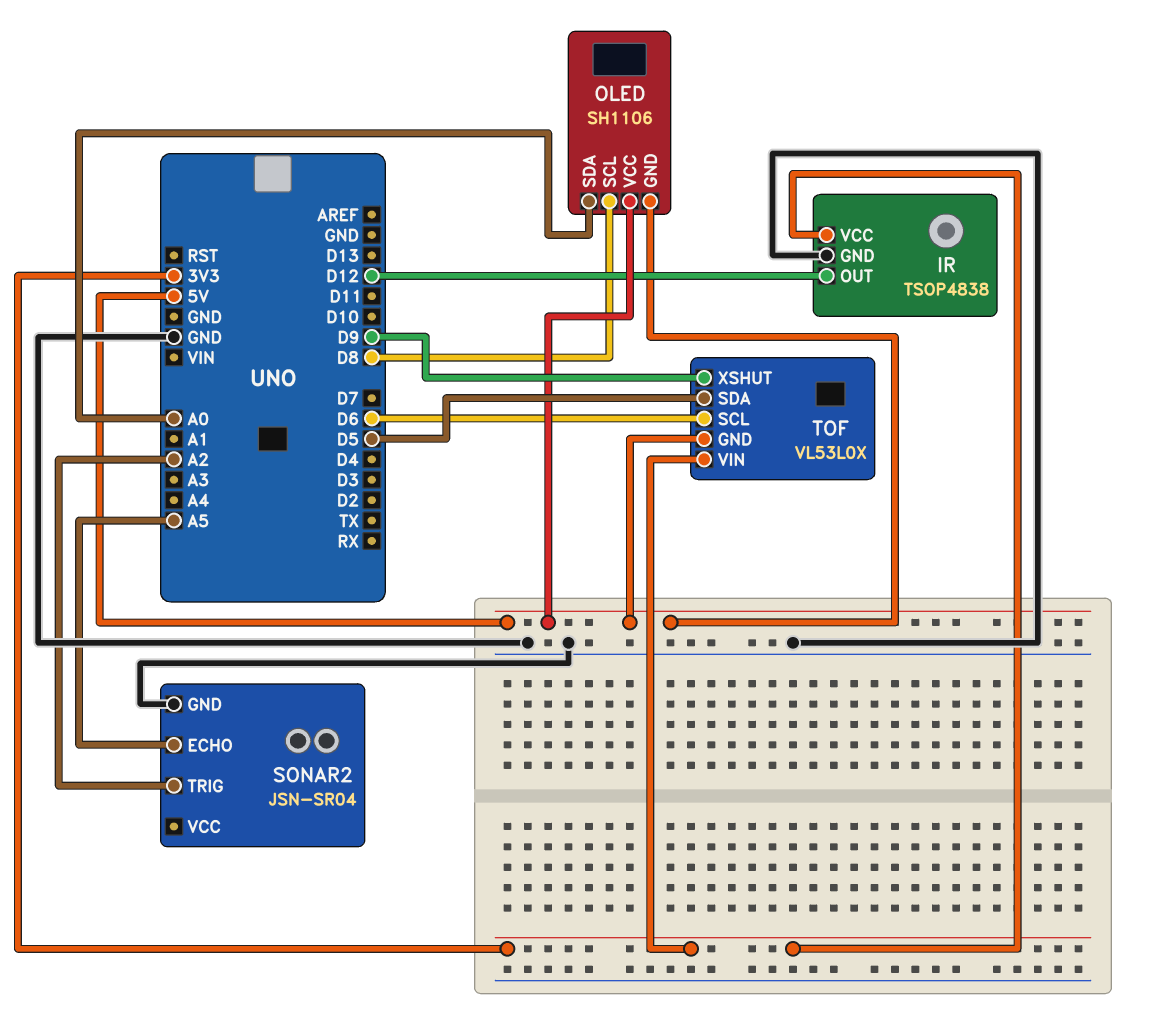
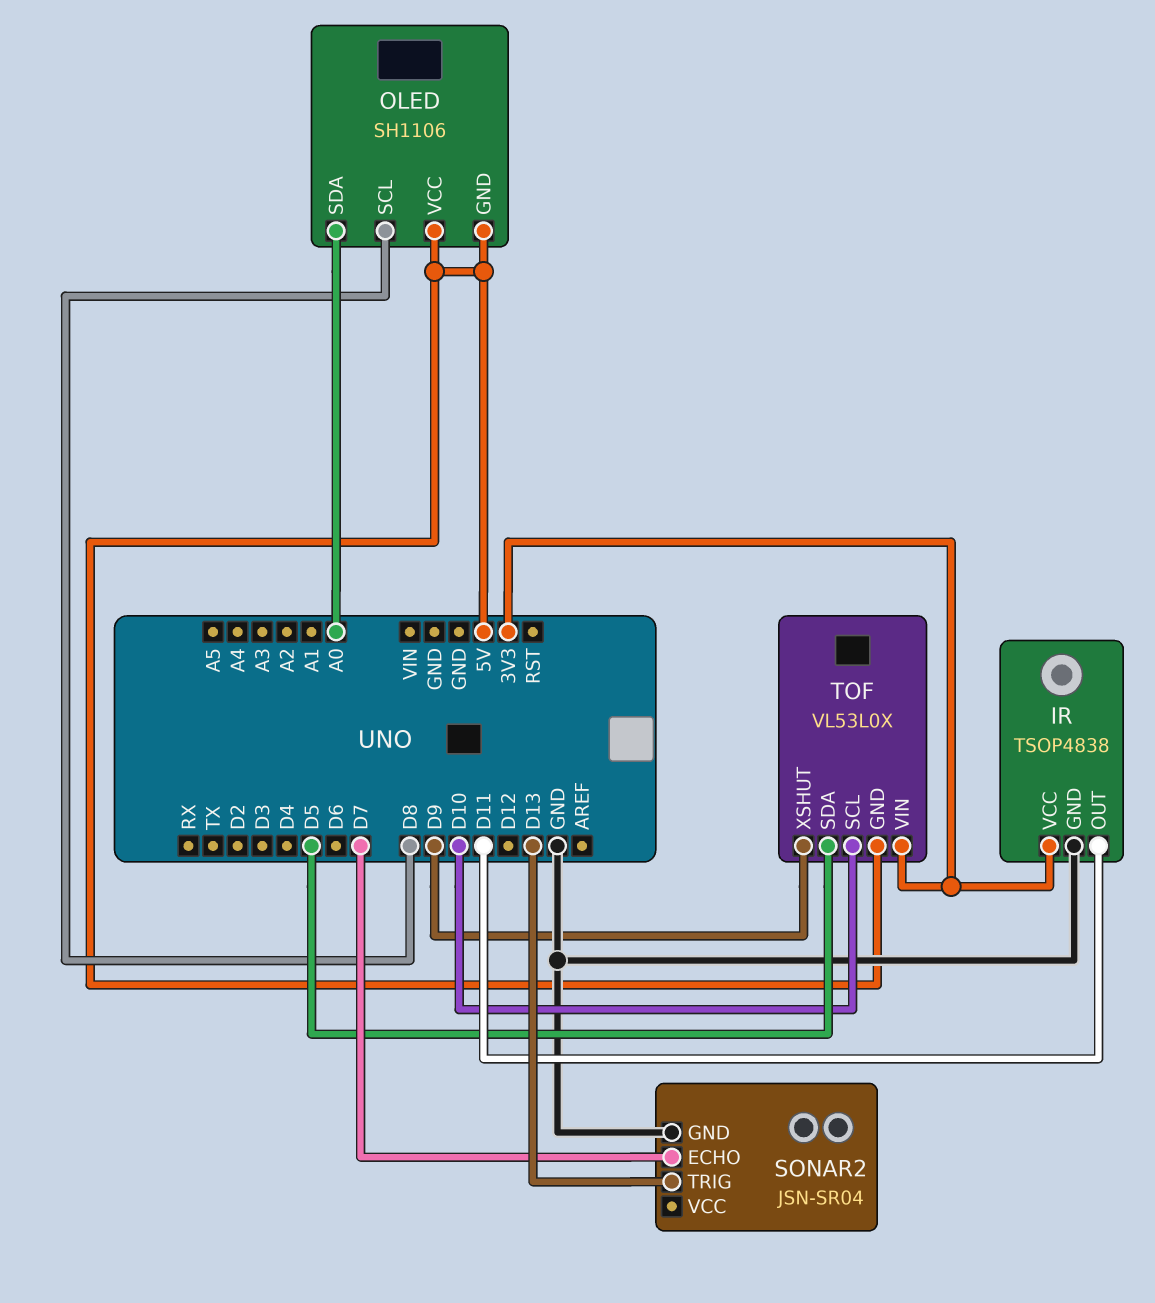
IR pin OUT: D12 -> D11
SONAR2 pin ECHO: A5 -> D7
SONAR2 pin TRIG: A2 -> D13
TOF pin SCL: D6 -> D10

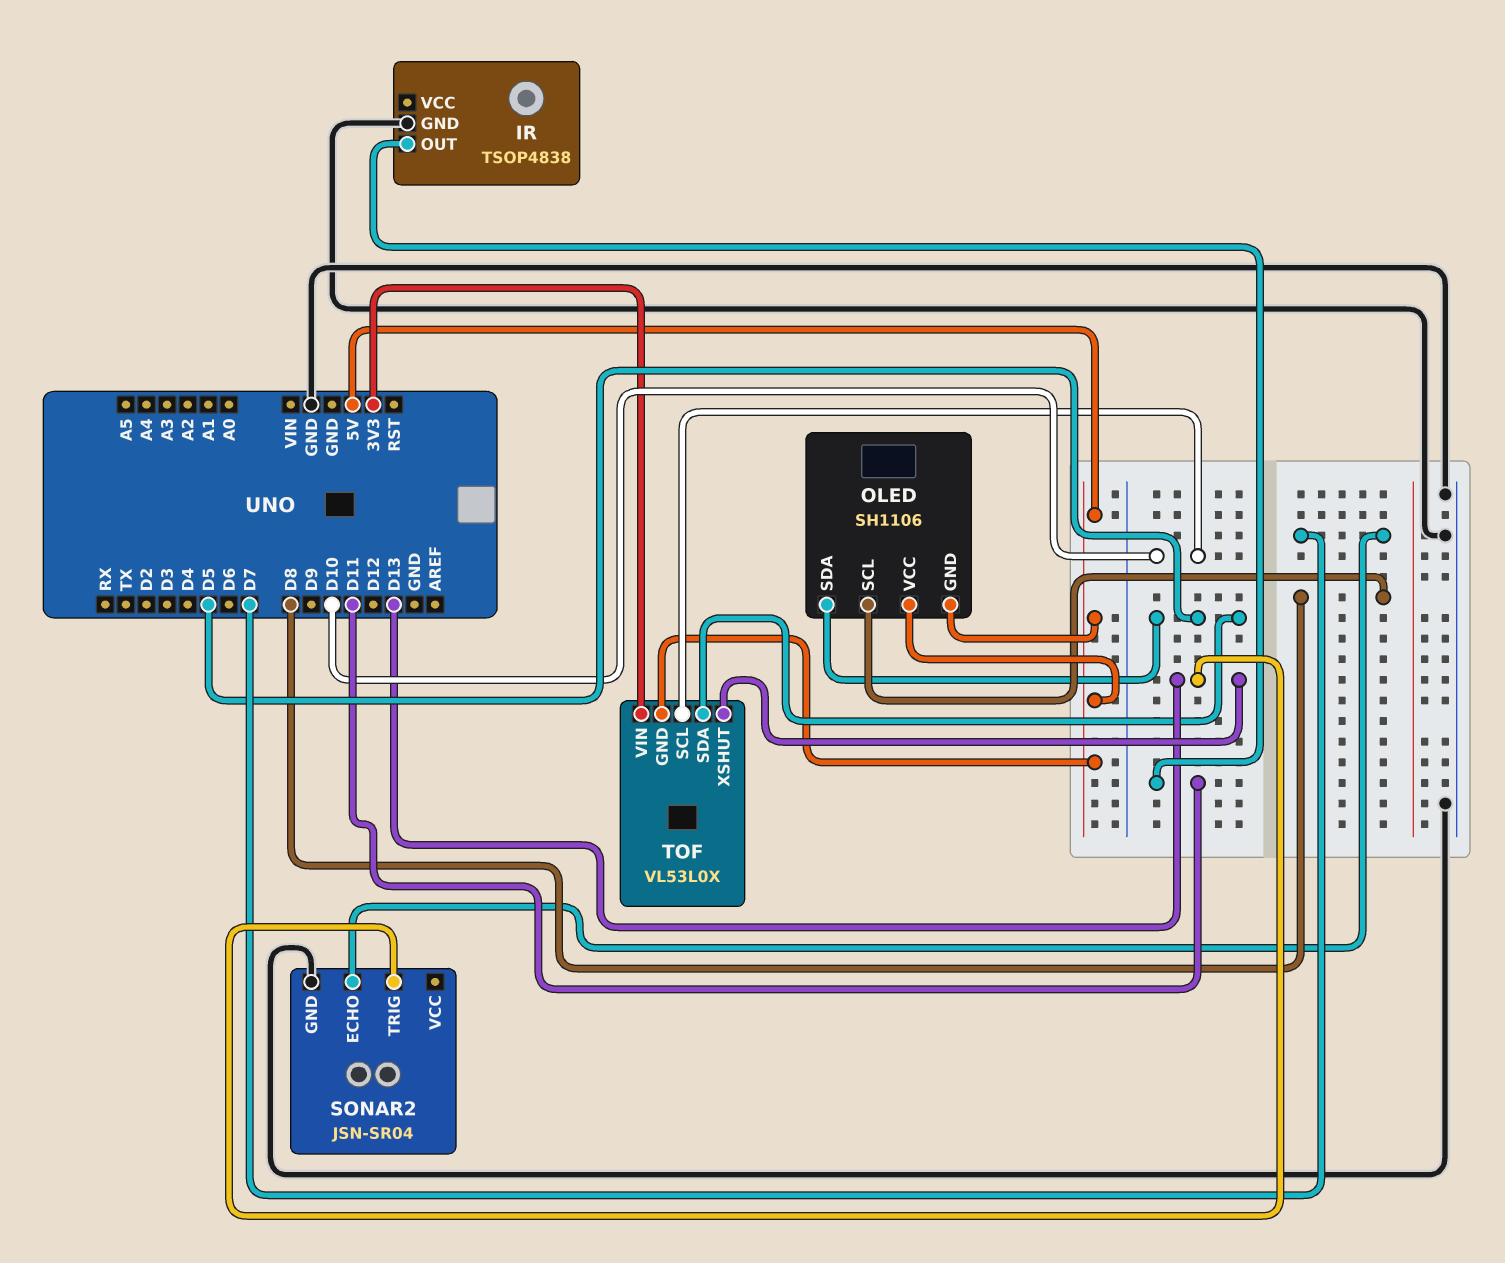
IR pin VCC: 3V3 -> none
OLED pin SDA: A0 -> D5
TOF pin XSHUT: D9 -> D13

